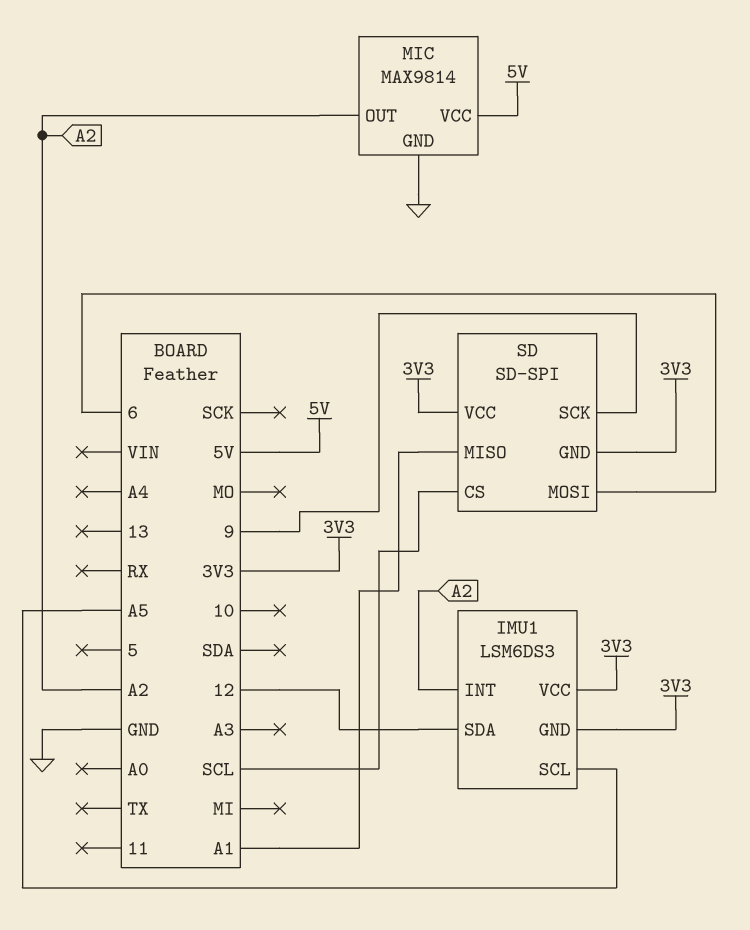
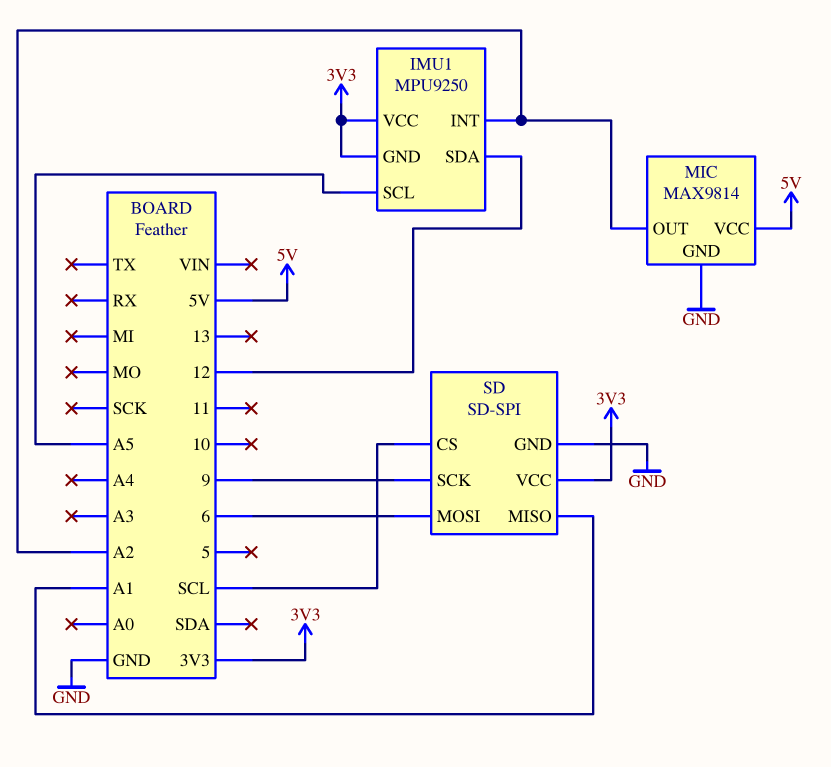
IMU1: LSM6DS3 -> MPU9250
SD pin GND: 3V3 -> GND

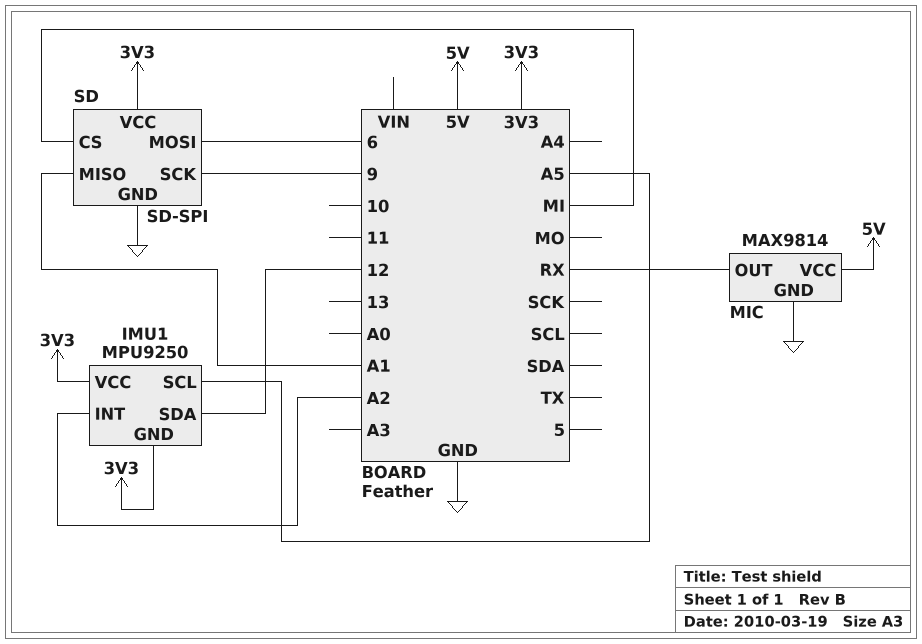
MIC pin OUT: A2 -> RX
SD pin CS: SCL -> MI

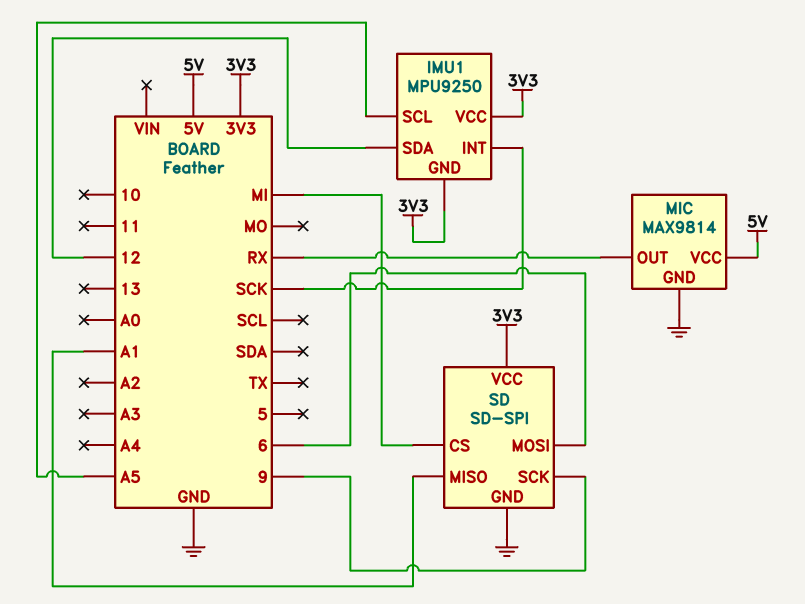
IMU1 pin INT: A2 -> SCK

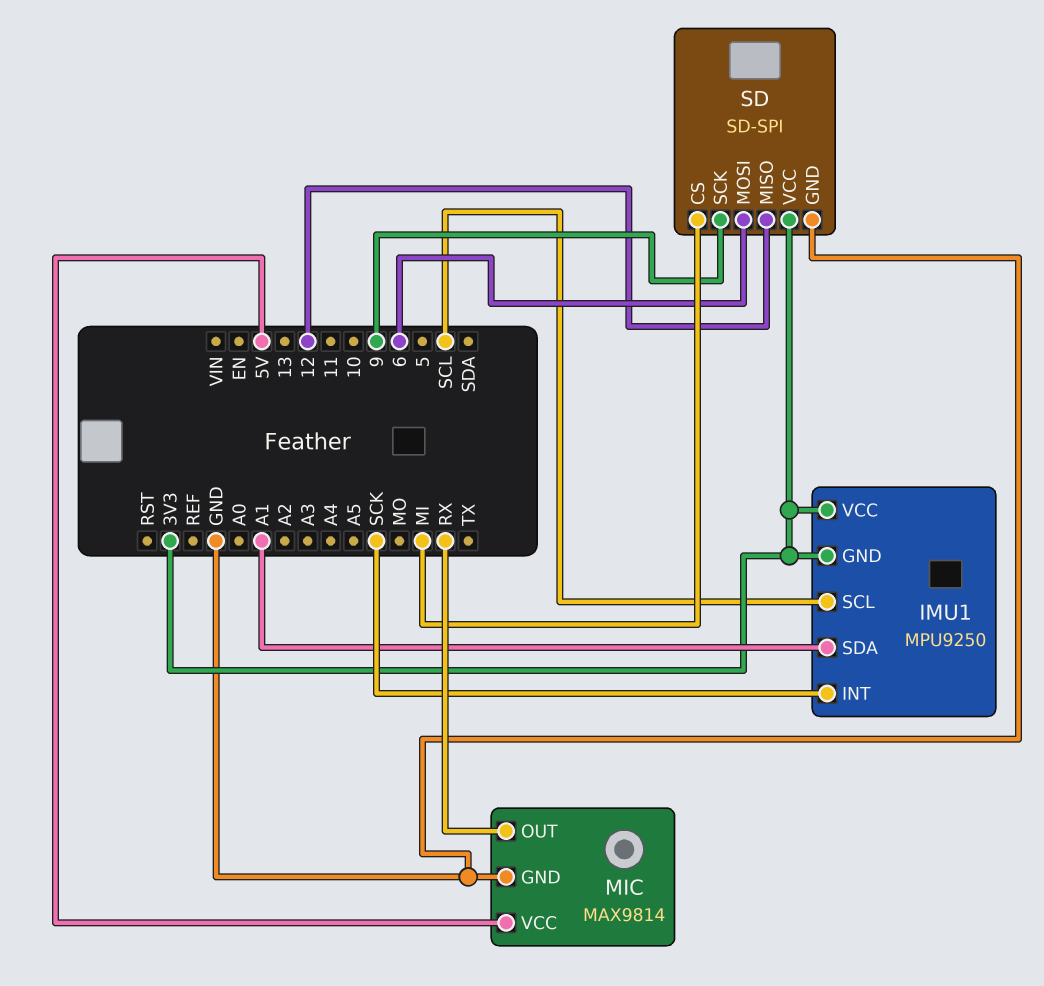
IMU1 pin SCL: A5 -> SCL
IMU1 pin SDA: 12 -> A1
SD pin MISO: A1 -> 12

